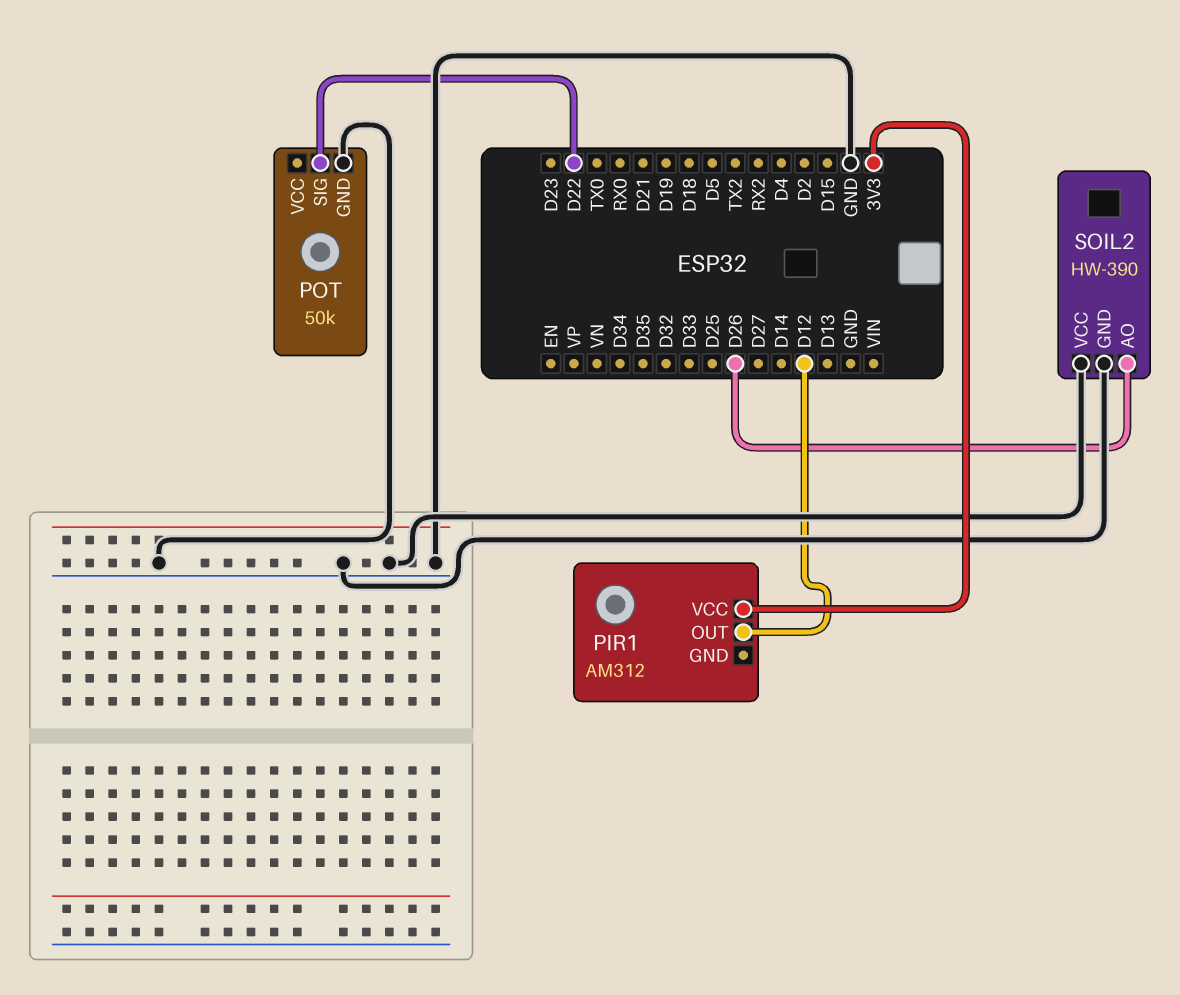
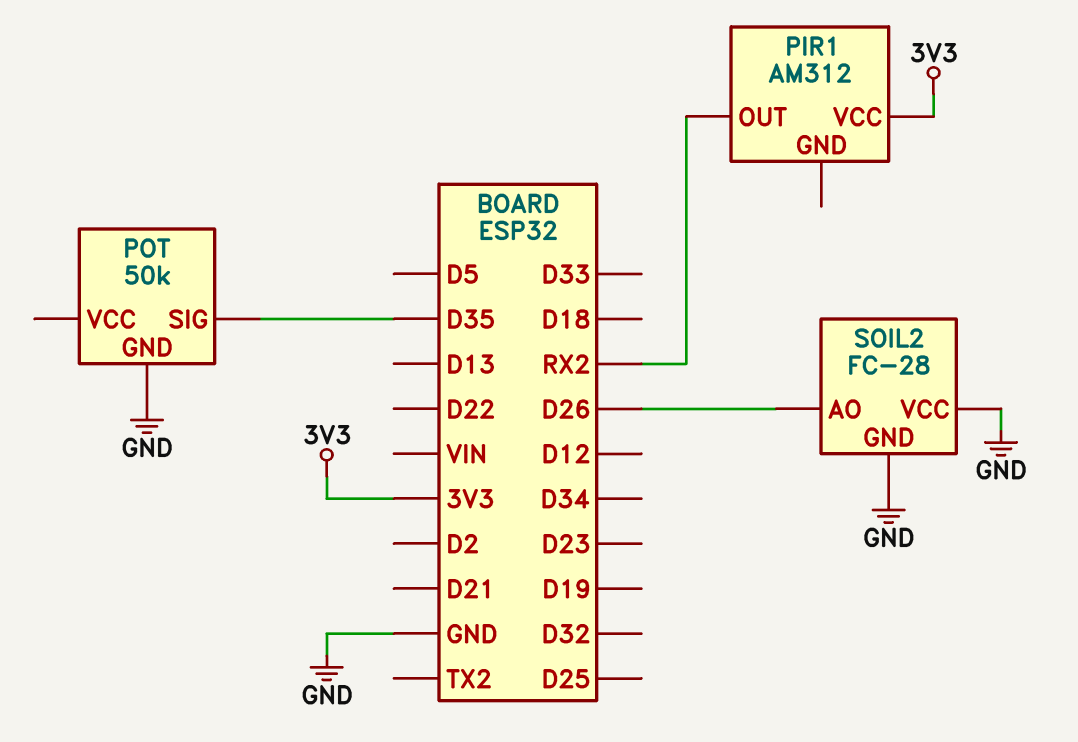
PIR1 pin OUT: D12 -> RX2
POT pin SIG: D22 -> D35
SOIL2: HW-390 -> FC-28

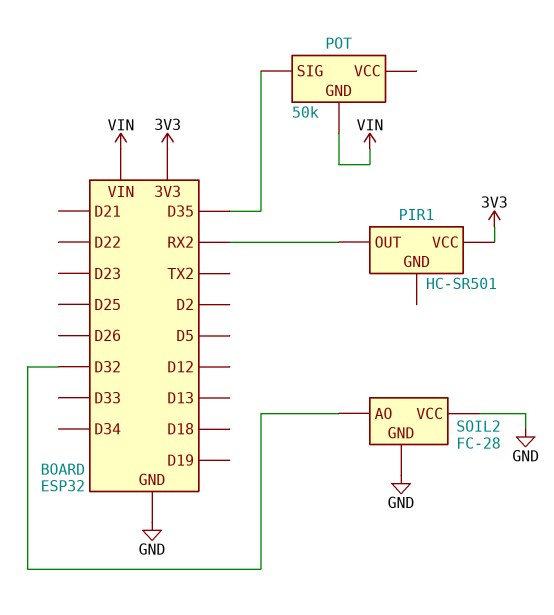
PIR1: AM312 -> HC-SR501
POT pin GND: GND -> VIN
SOIL2 pin AO: D26 -> D32

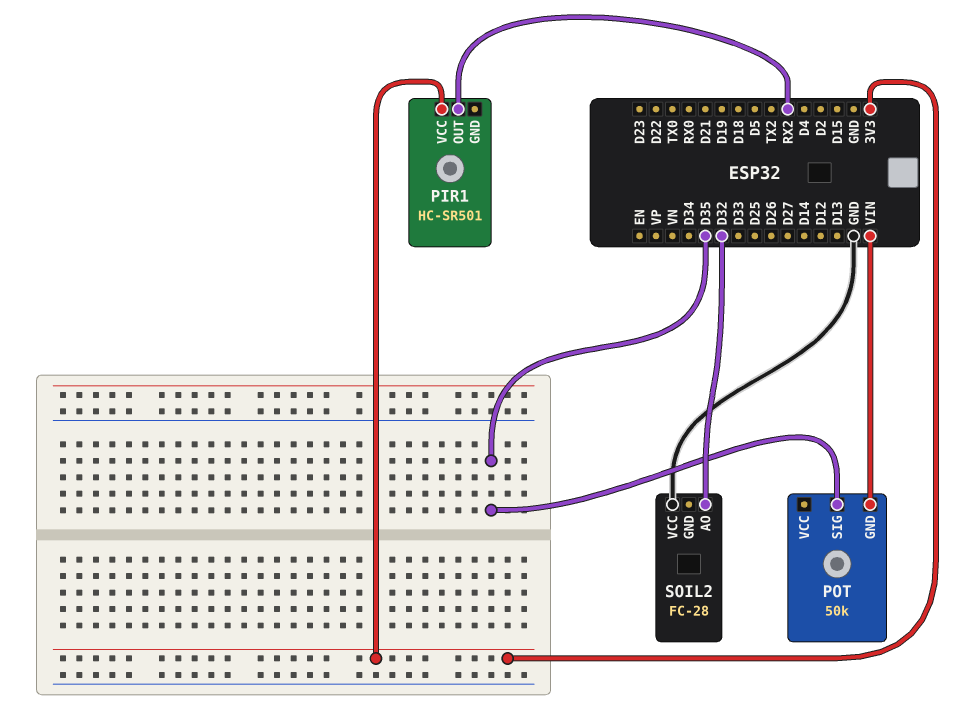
SOIL2 pin GND: GND -> none

